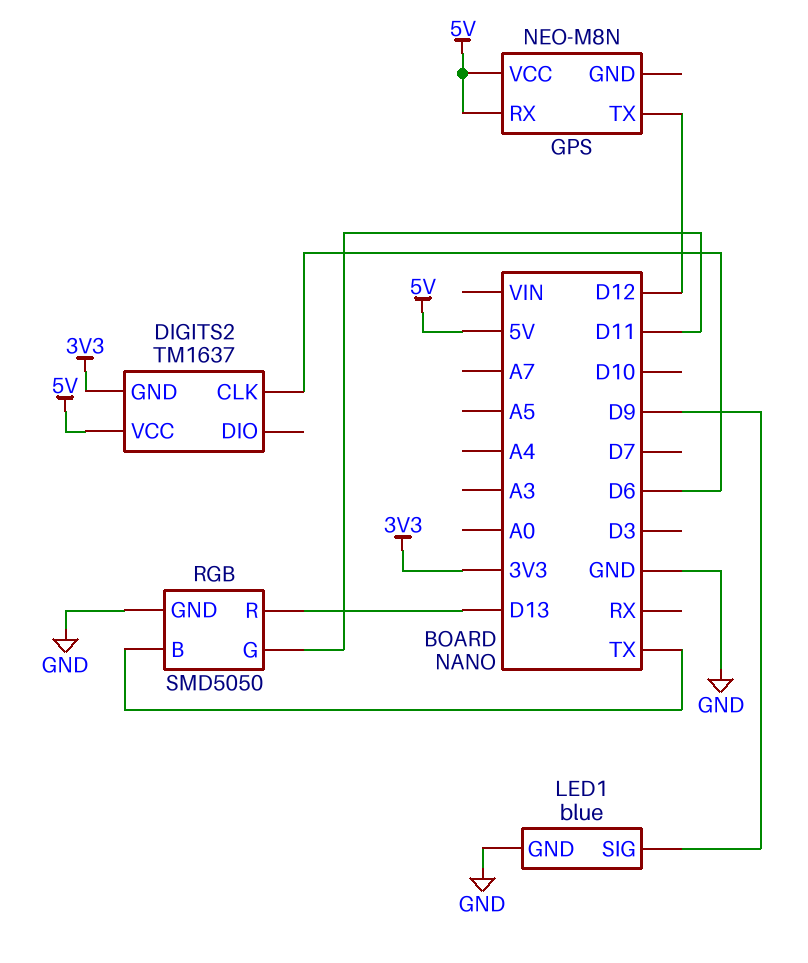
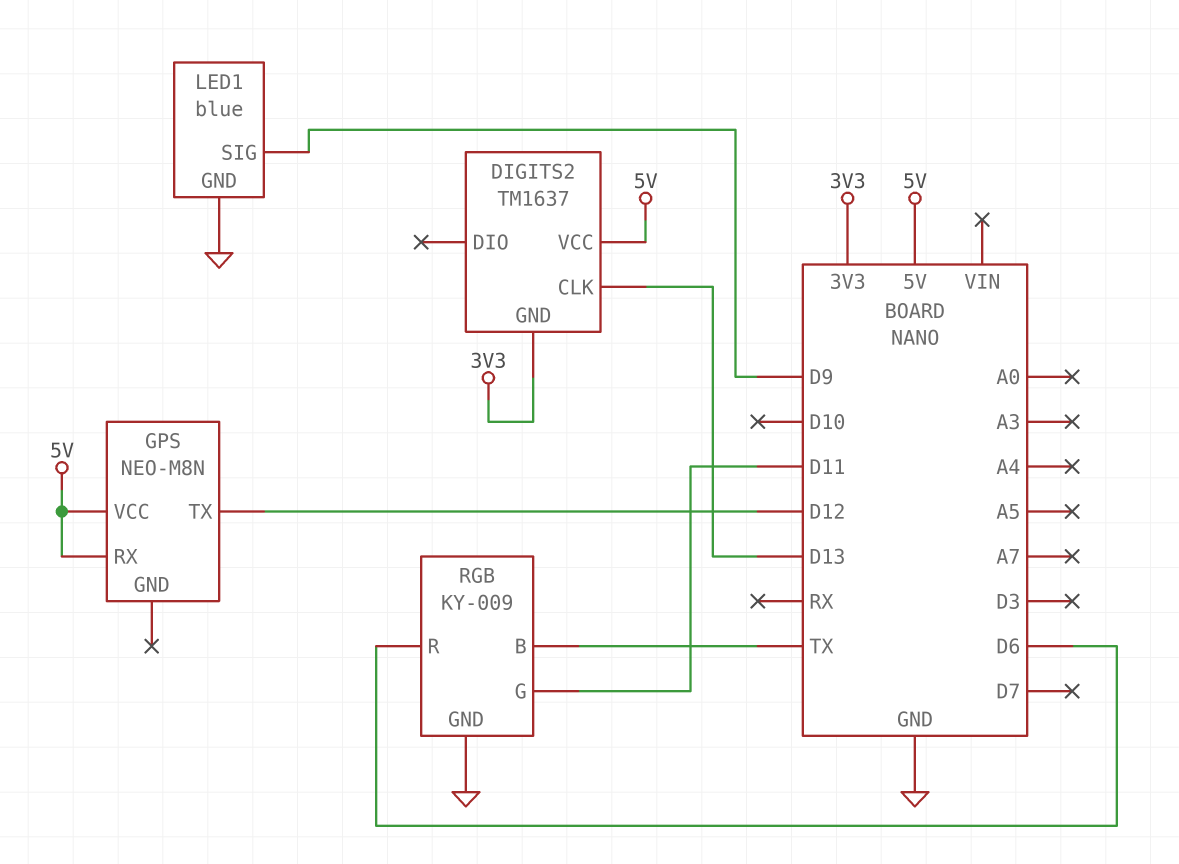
DIGITS2 pin CLK: D6 -> D13
RGB: SMD5050 -> KY-009
RGB pin R: D13 -> D6

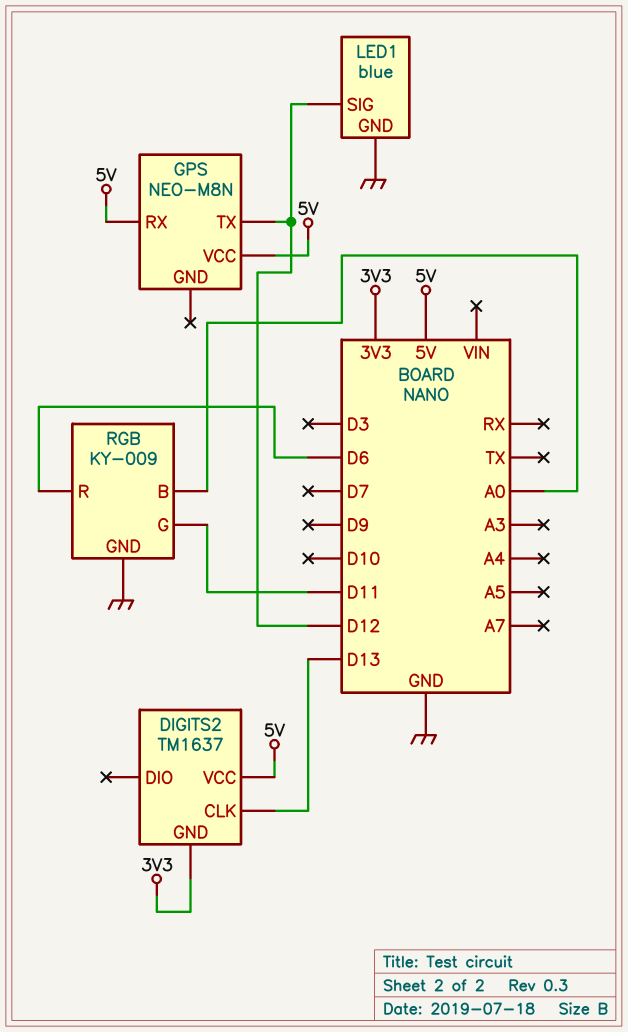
LED1 pin SIG: D9 -> D12
RGB pin B: TX -> A0

